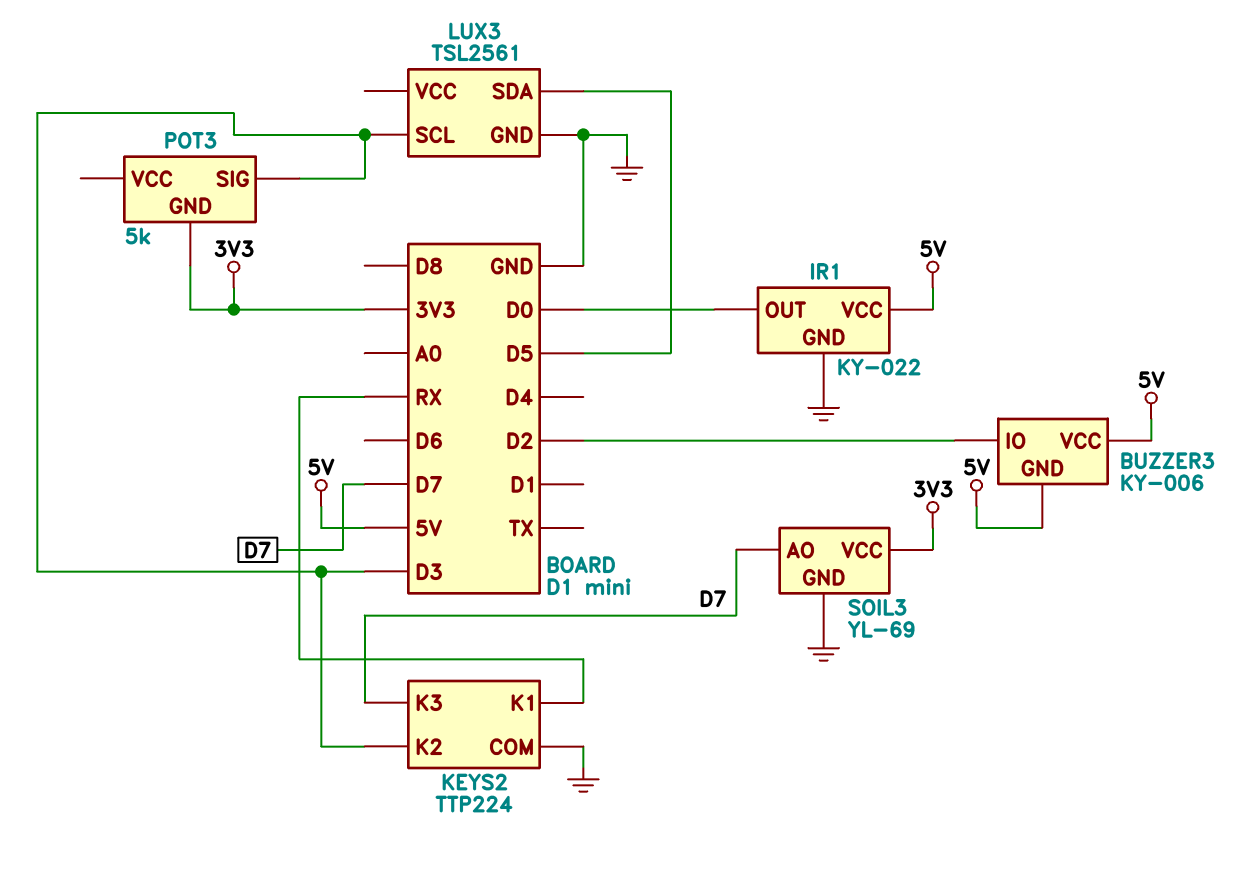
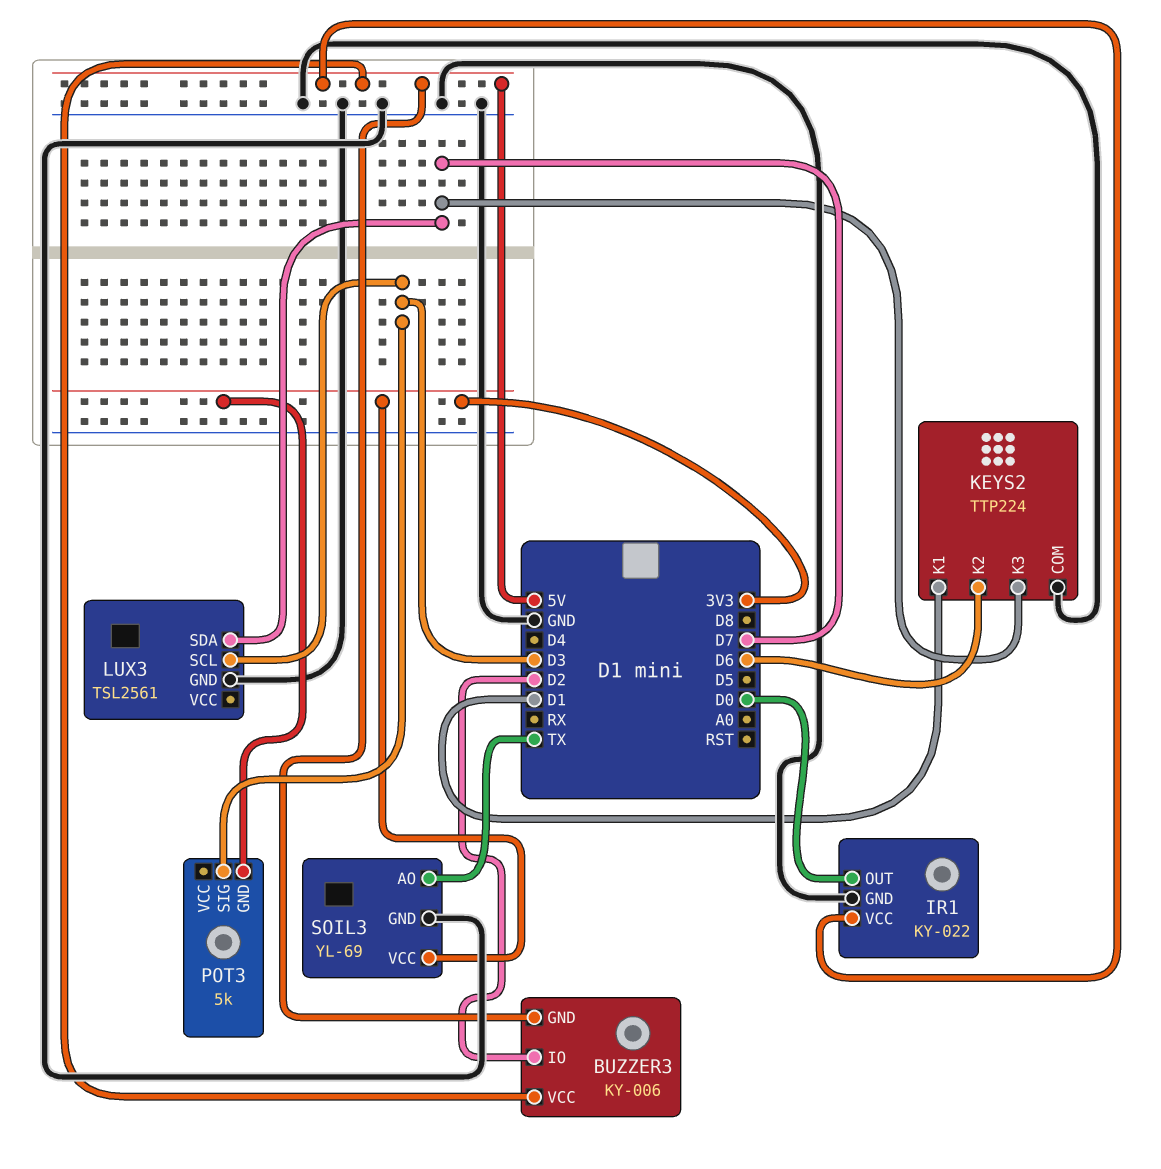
KEYS2 pin K1: RX -> D1
KEYS2 pin K2: D3 -> D6
LUX3 pin SDA: D5 -> D7
SOIL3 pin AO: D7 -> TX

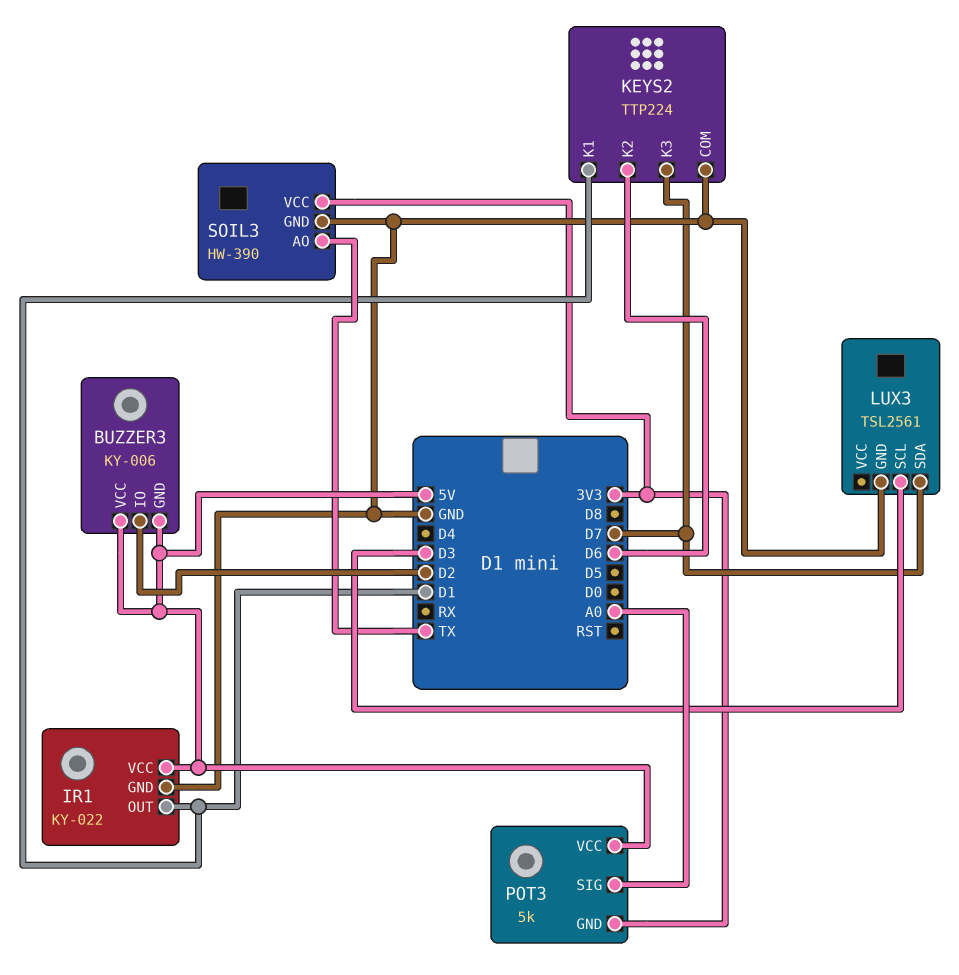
IR1 pin OUT: D0 -> D1
POT3 pin SIG: D3 -> A0
POT3 pin VCC: none -> 5V
SOIL3: YL-69 -> HW-390

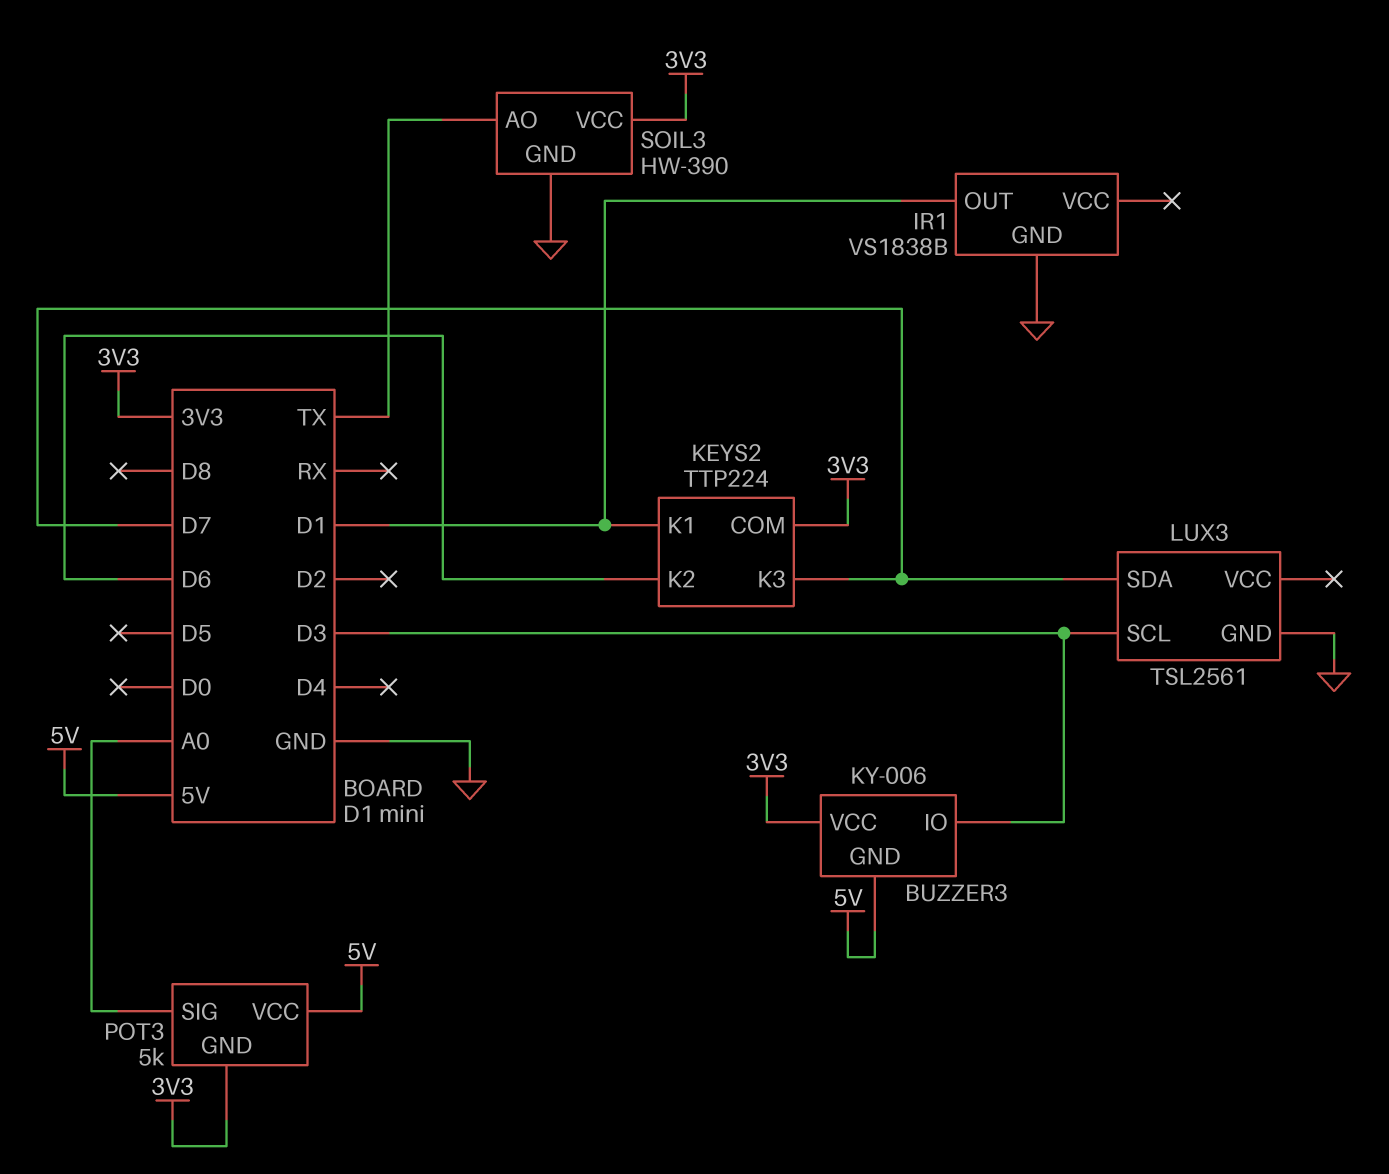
BUZZER3 pin IO: D2 -> D3
BUZZER3 pin VCC: 5V -> 3V3
IR1: KY-022 -> VS1838B
IR1 pin VCC: 5V -> none
KEYS2 pin COM: GND -> 3V3

